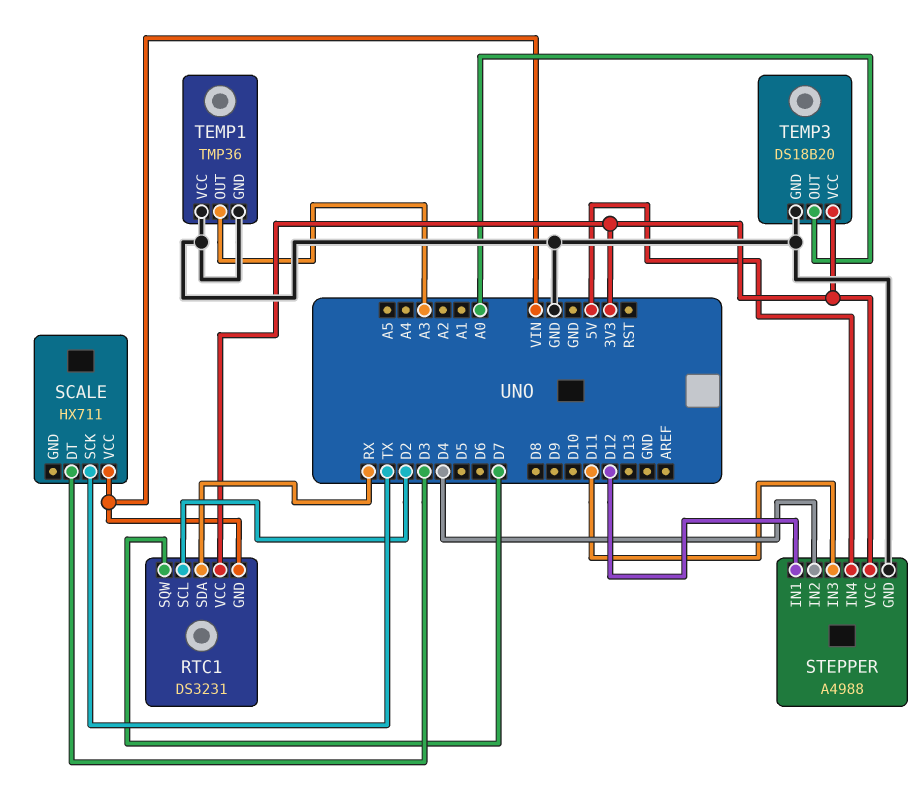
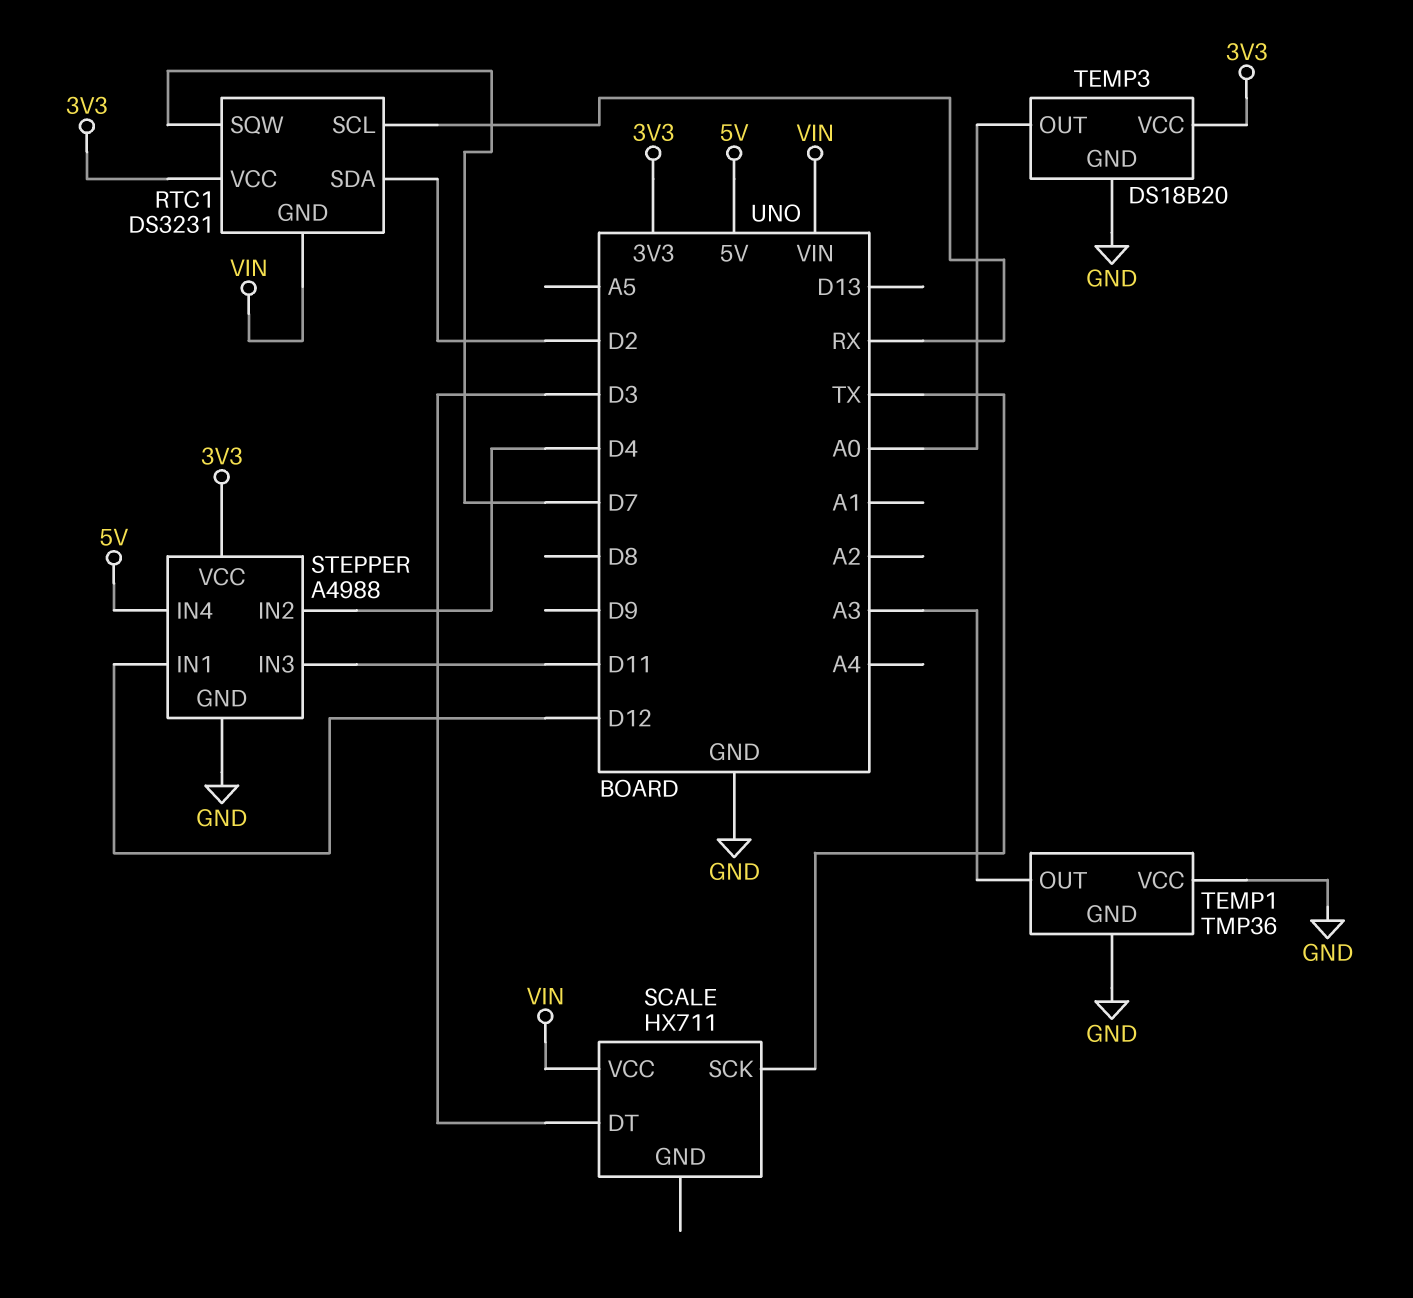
RTC1 pin SCL: D2 -> RX
RTC1 pin SDA: RX -> D2

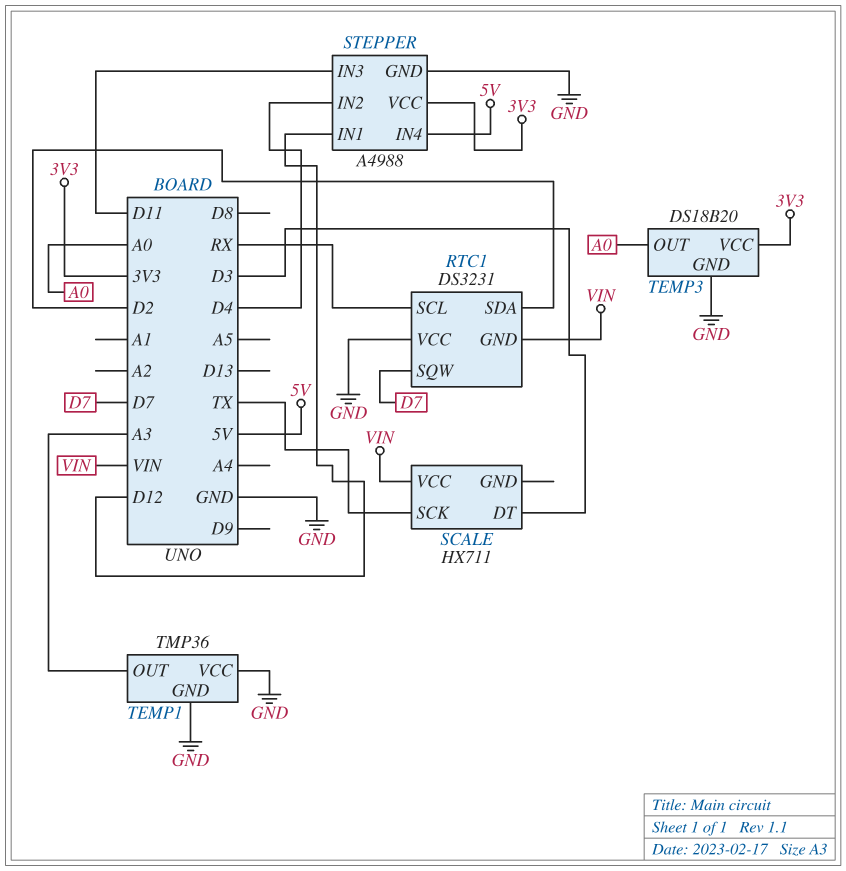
RTC1 pin VCC: 3V3 -> GND

